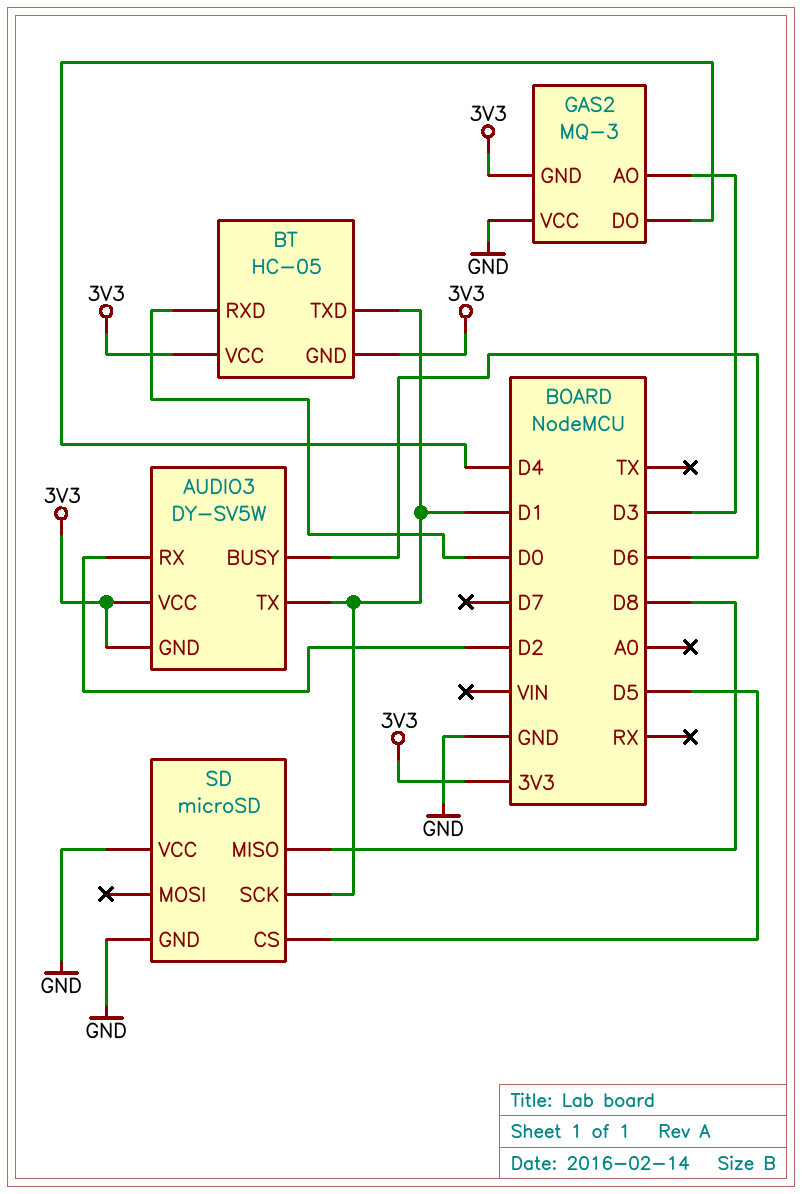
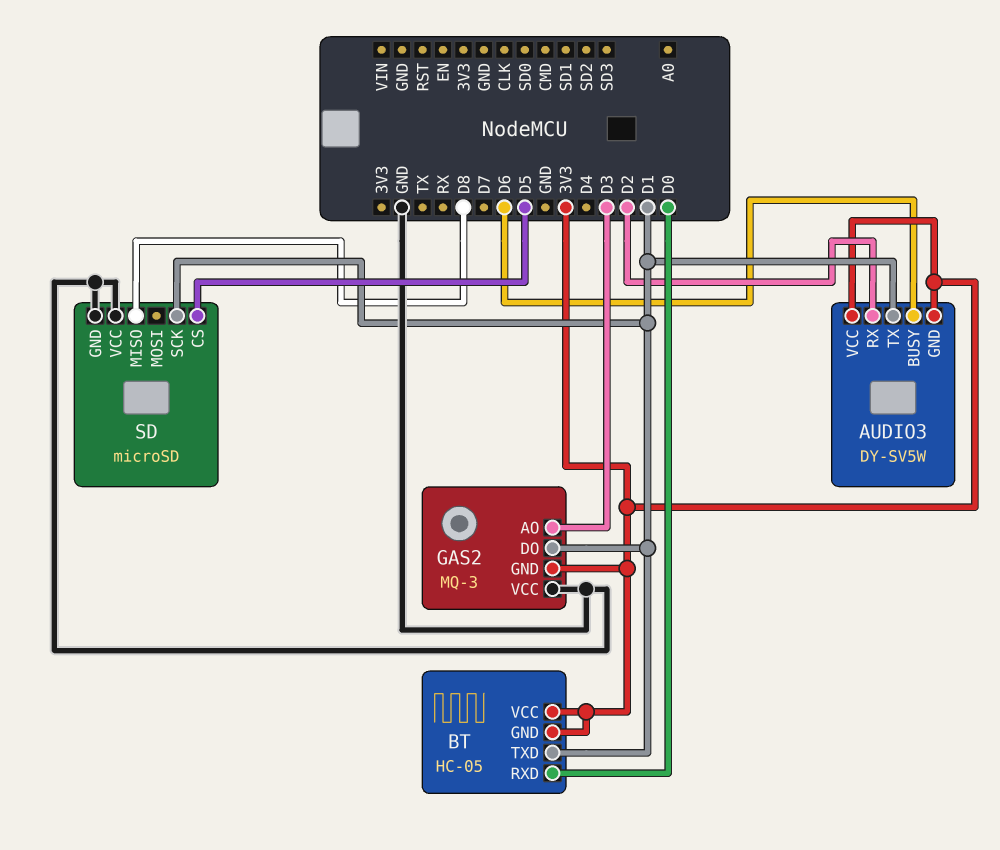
GAS2 pin DO: D4 -> D1

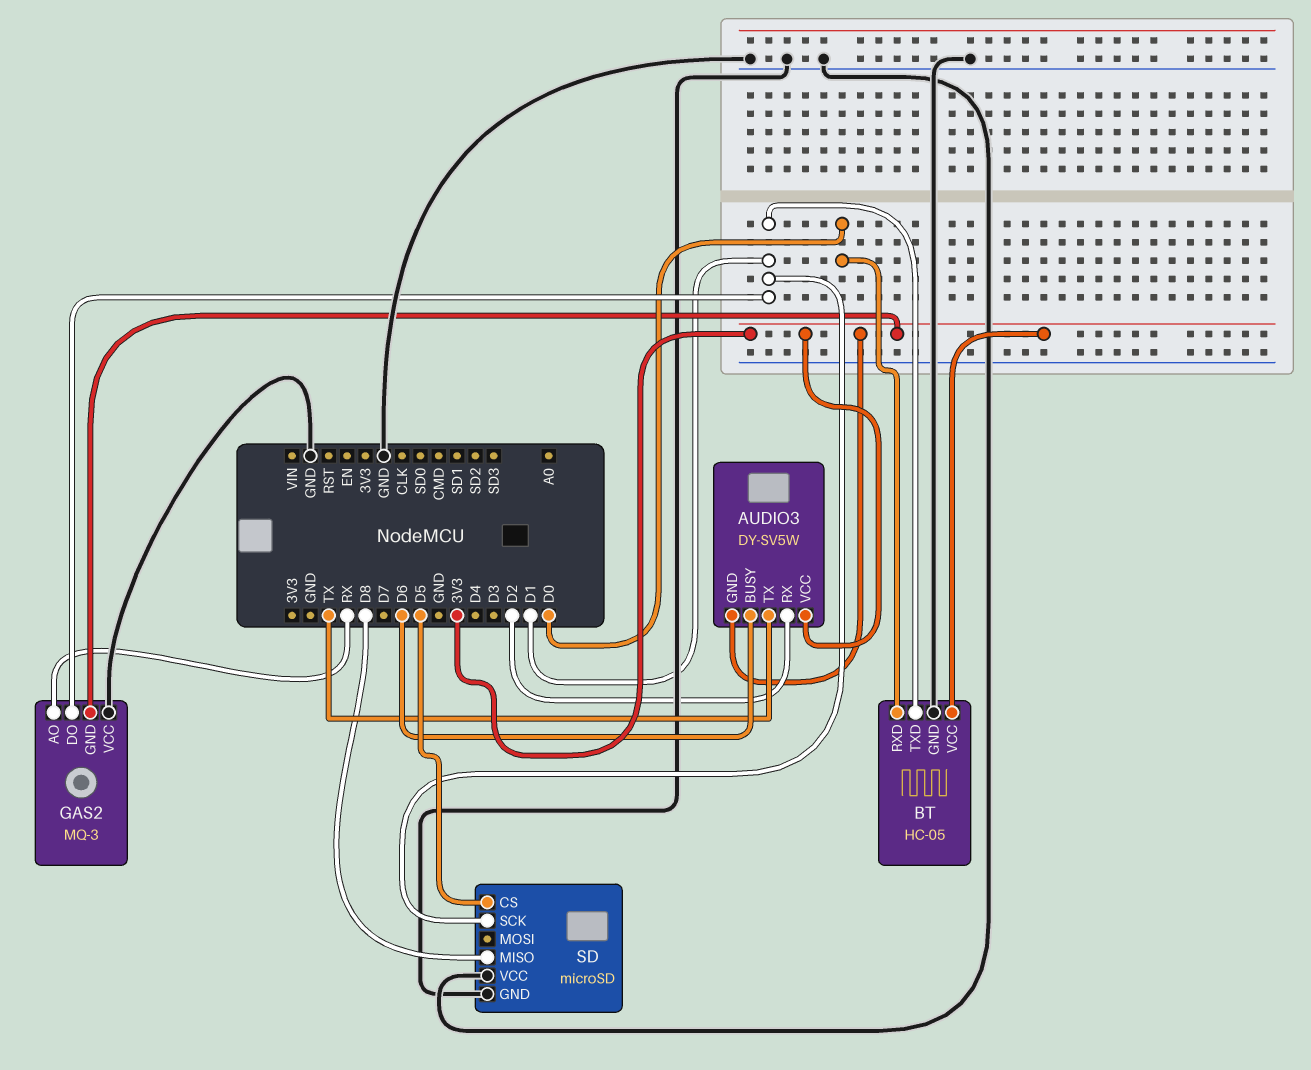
AUDIO3 pin TX: D1 -> TX
BT pin GND: 3V3 -> GND
GAS2 pin AO: D3 -> RX

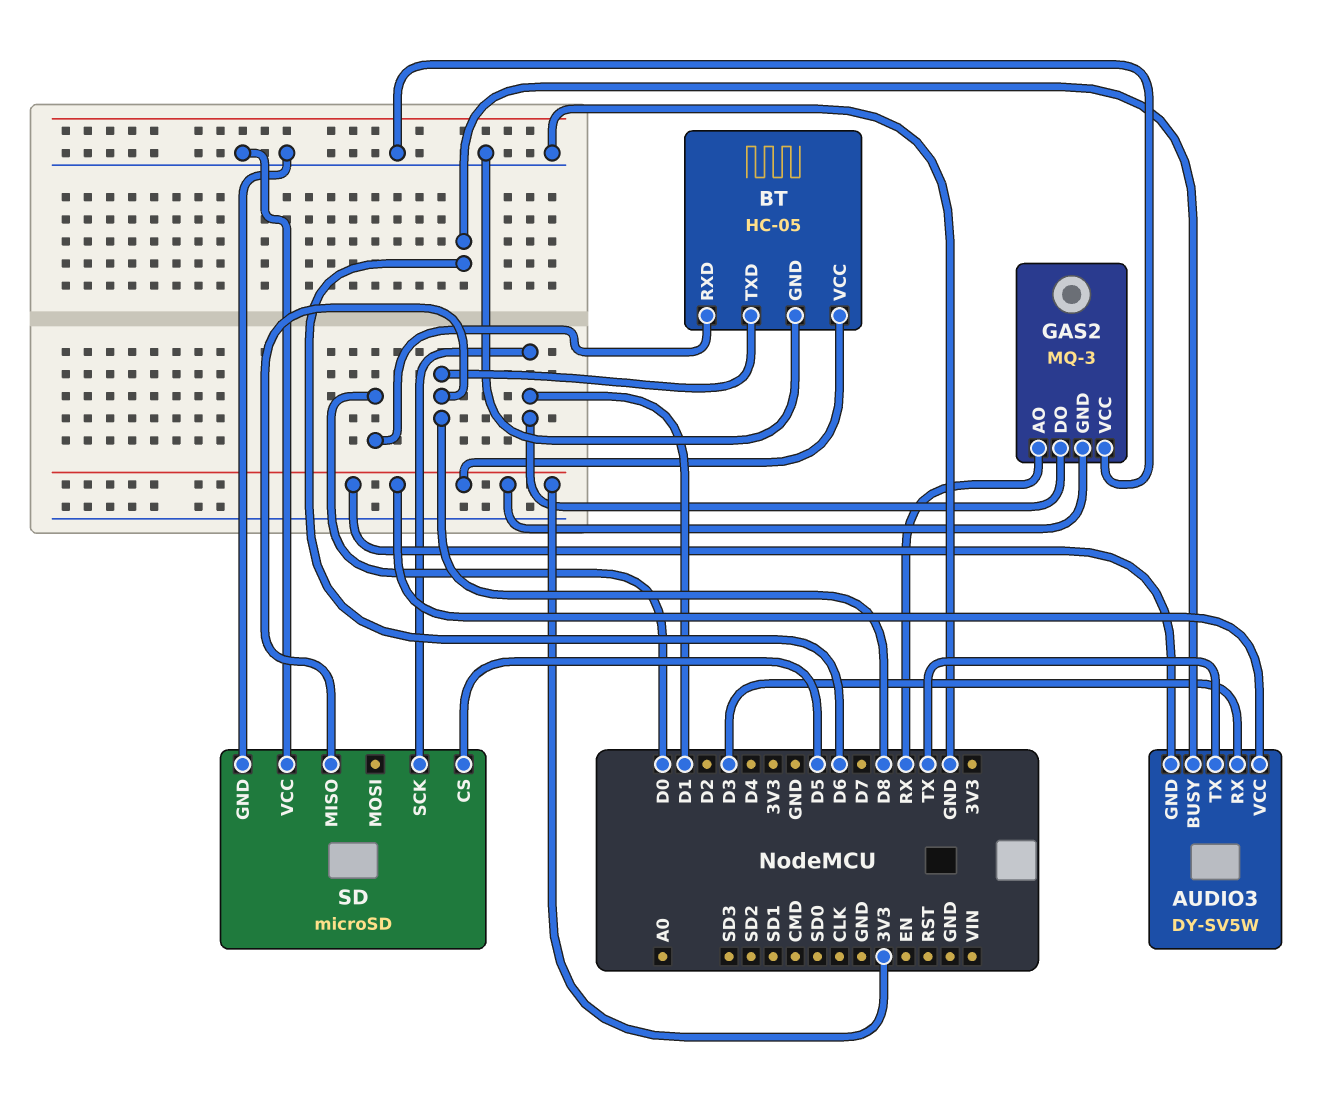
AUDIO3 pin RX: D2 -> D3
BT pin TXD: D1 -> D8

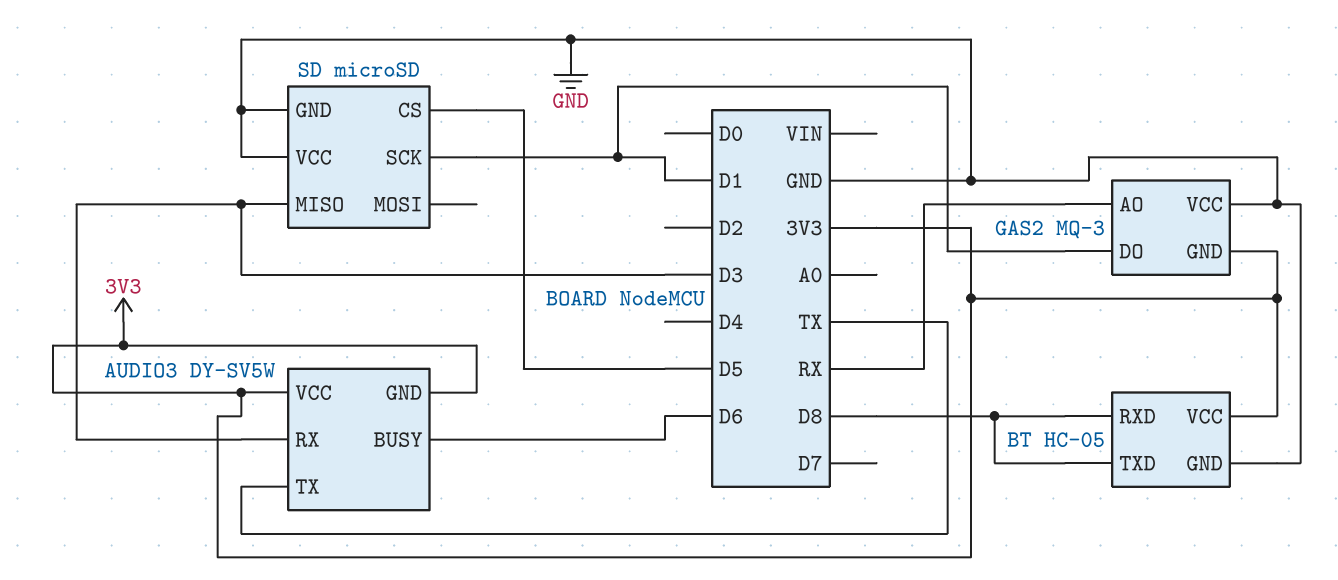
BT pin RXD: D0 -> D8
SD pin MISO: D8 -> D3

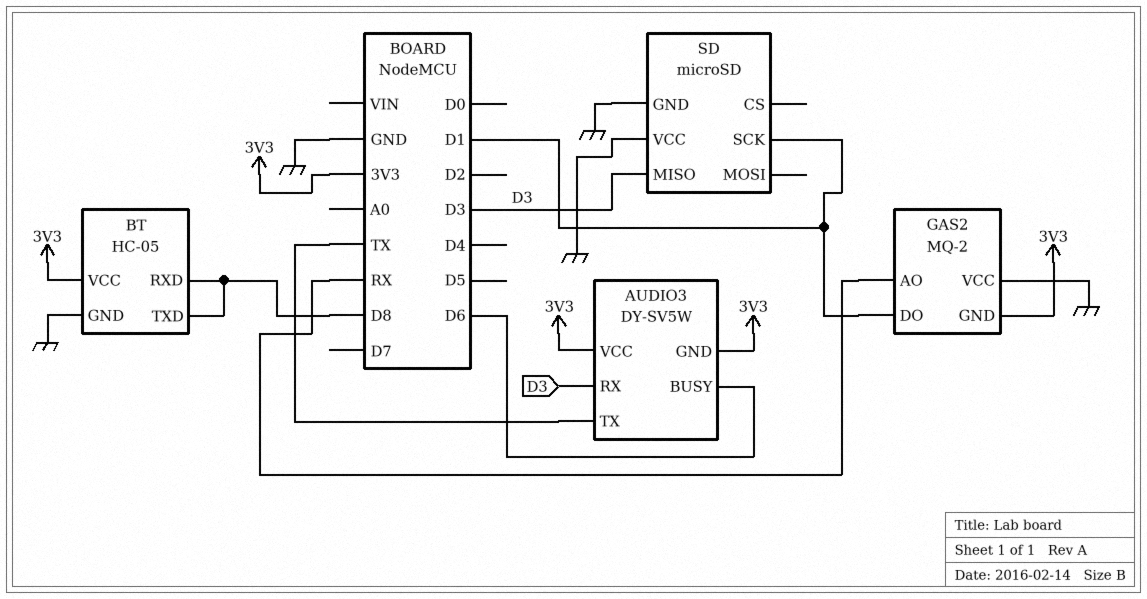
GAS2: MQ-3 -> MQ-2
SD pin CS: D5 -> none

